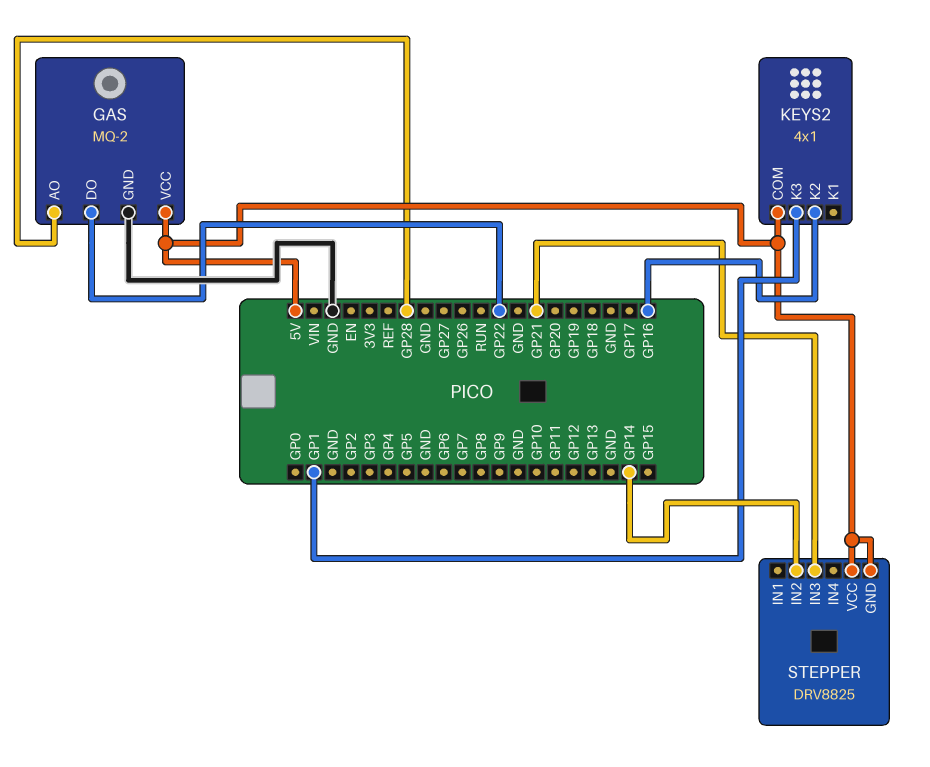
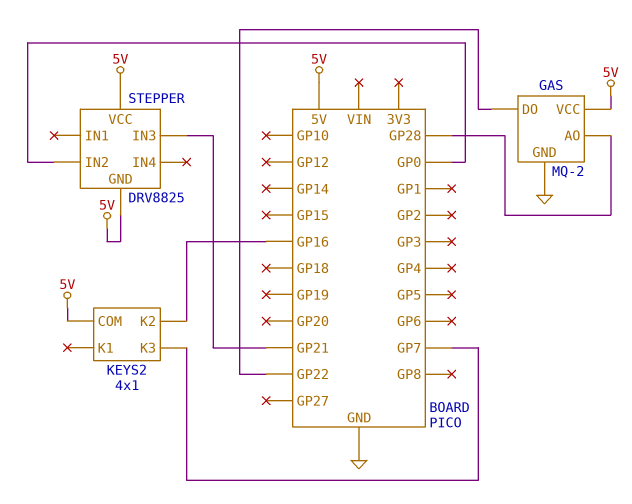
KEYS2 pin K3: GP1 -> GP7
STEPPER pin IN2: GP14 -> GP0

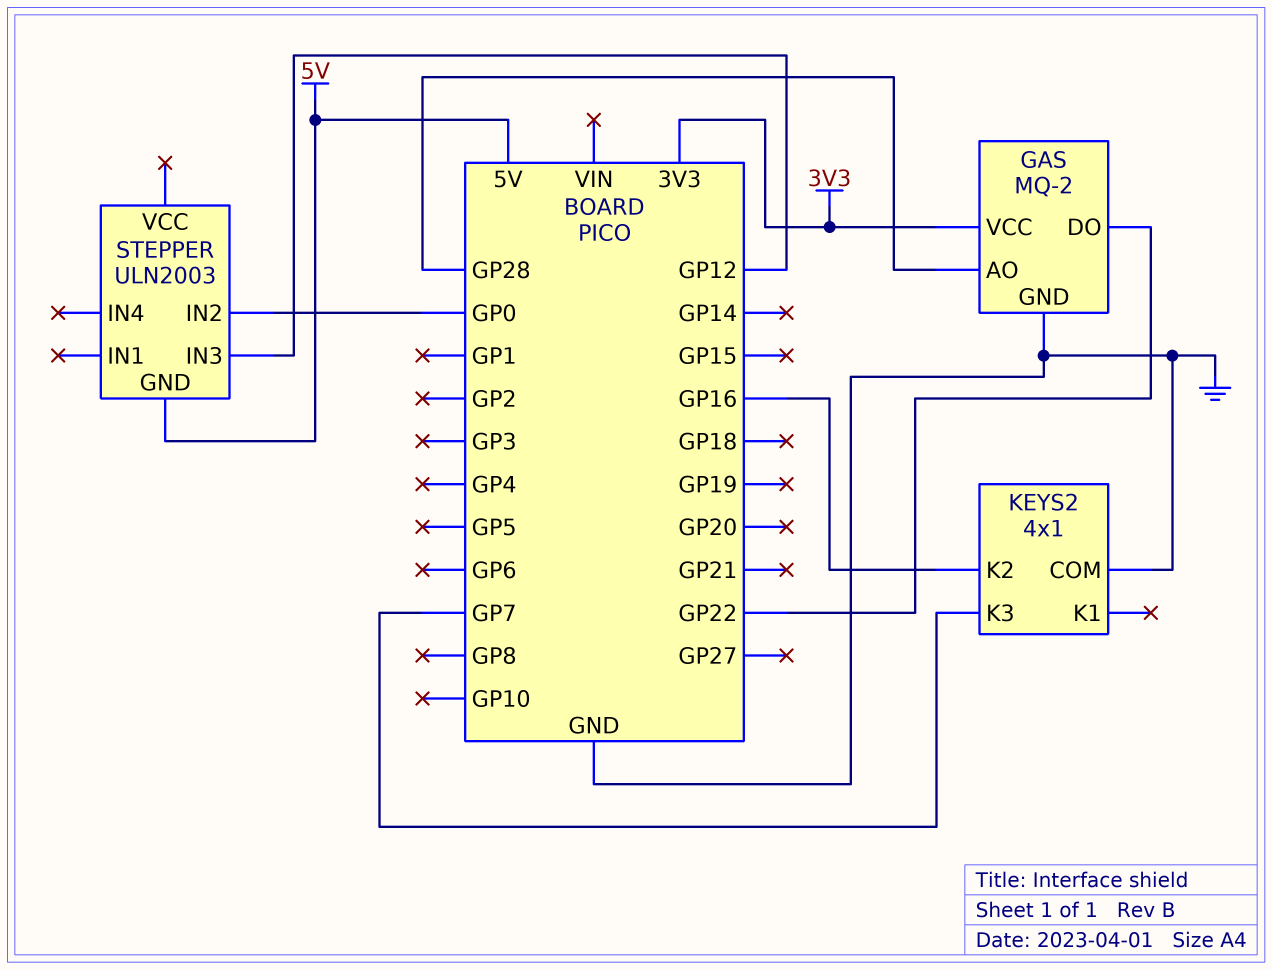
GAS pin VCC: 5V -> 3V3
KEYS2 pin COM: 5V -> GND
STEPPER: DRV8825 -> ULN2003
STEPPER pin IN3: GP21 -> GP12
STEPPER pin VCC: 5V -> none

